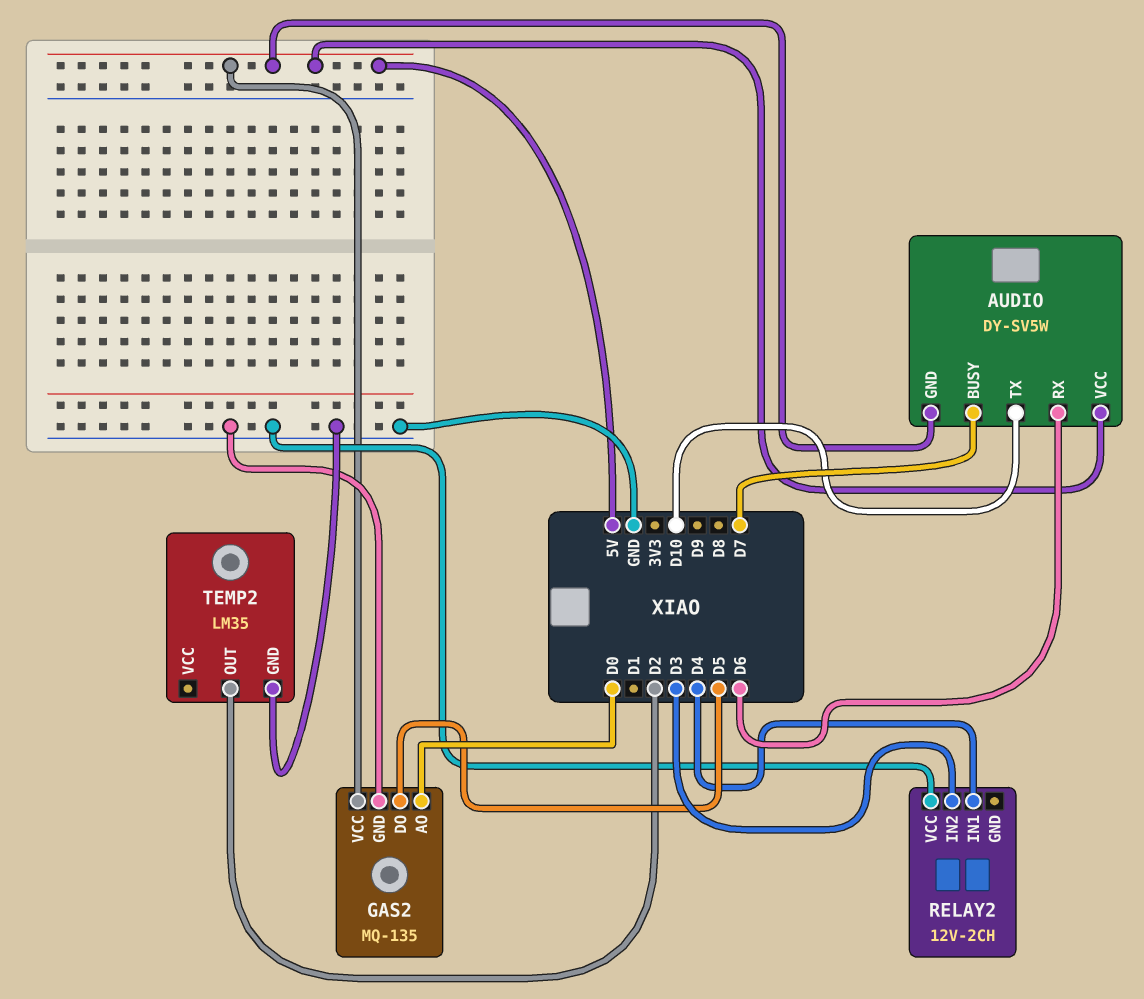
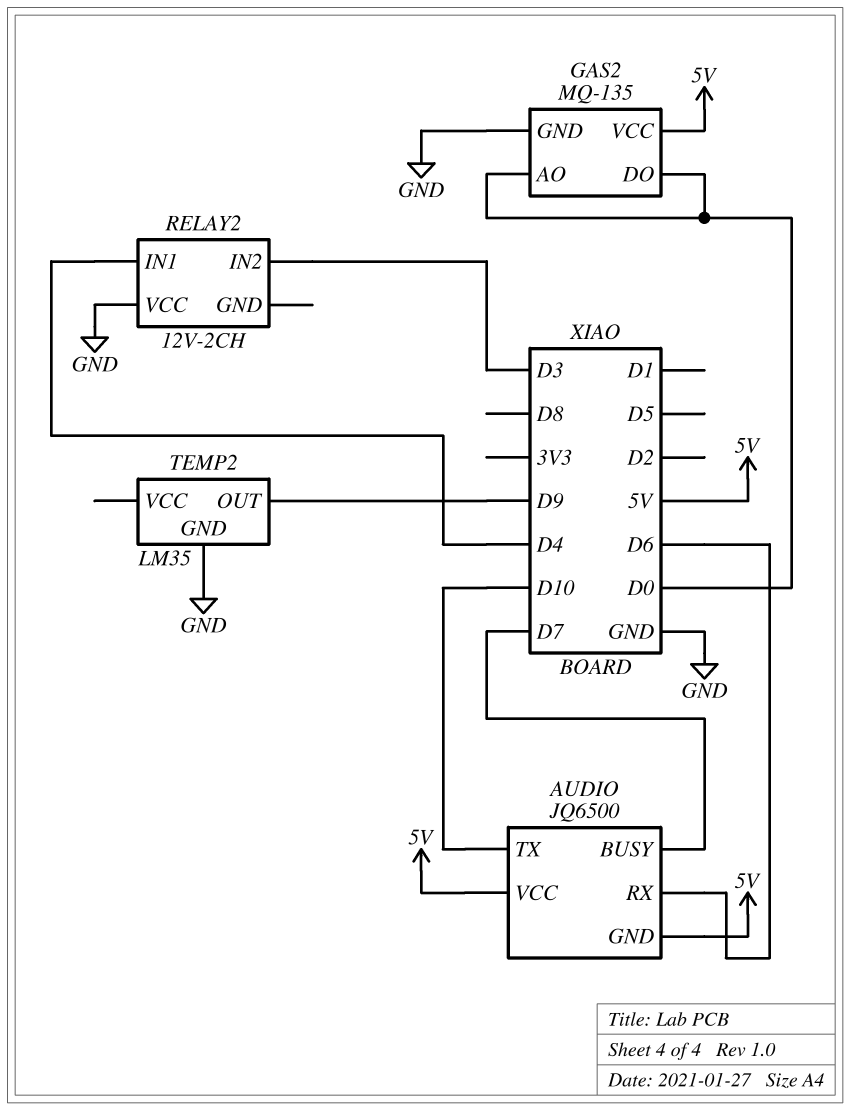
AUDIO: DY-SV5W -> JQ6500
GAS2 pin DO: D5 -> D0
TEMP2 pin OUT: D2 -> D9

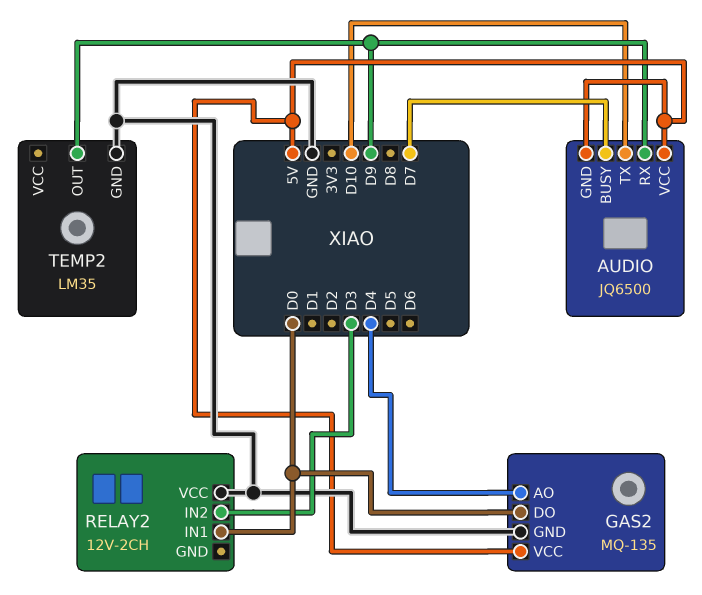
AUDIO pin RX: D6 -> D9
GAS2 pin AO: D0 -> D4
RELAY2 pin IN1: D4 -> D0

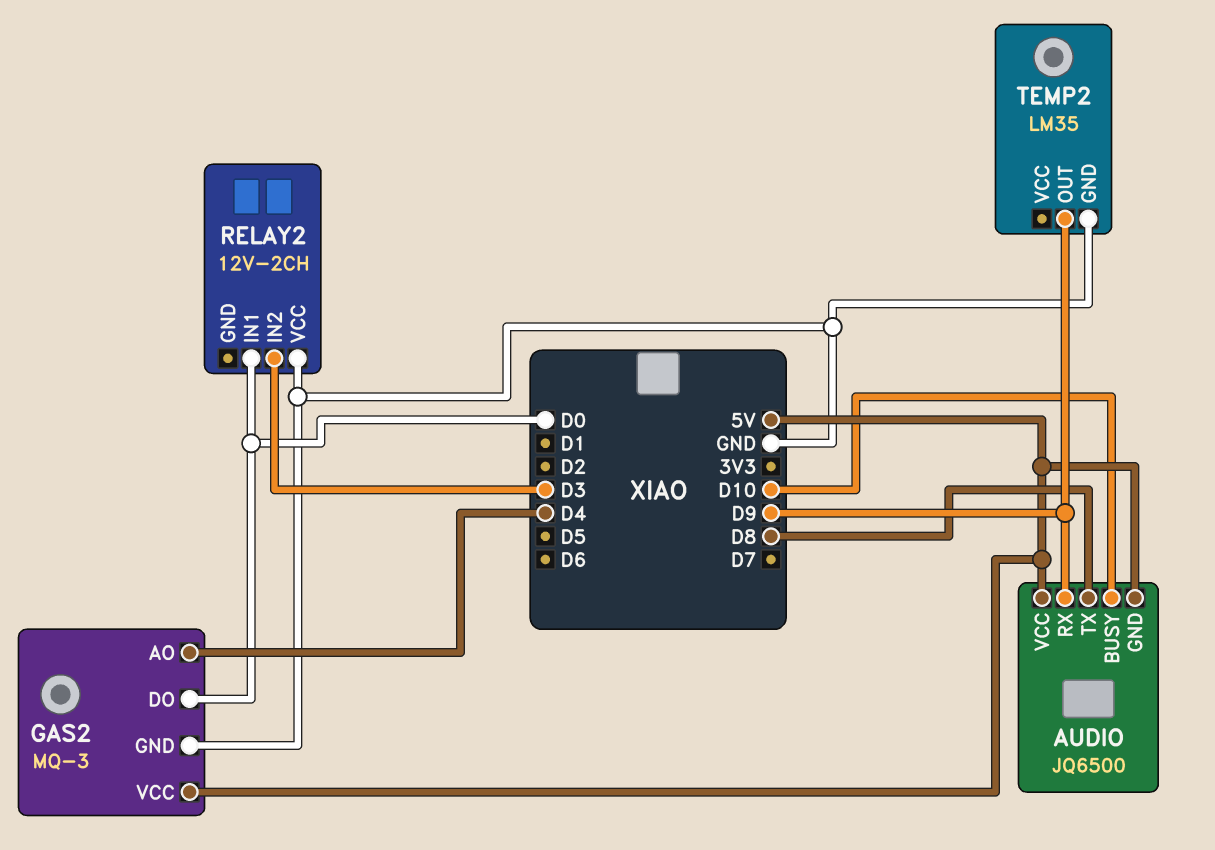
AUDIO pin BUSY: D7 -> D10
AUDIO pin TX: D10 -> D8
GAS2: MQ-135 -> MQ-3

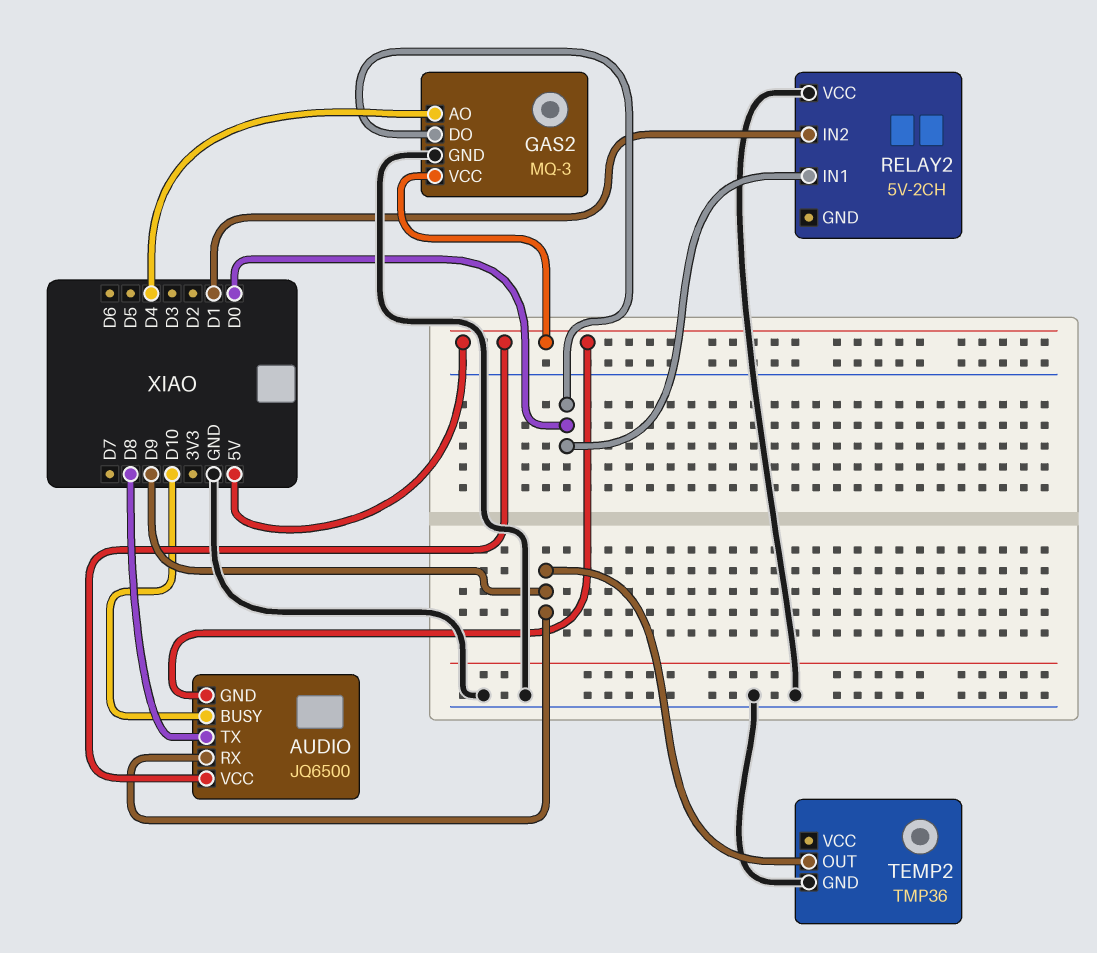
RELAY2: 12V-2CH -> 5V-2CH
RELAY2 pin IN2: D3 -> D1
TEMP2: LM35 -> TMP36

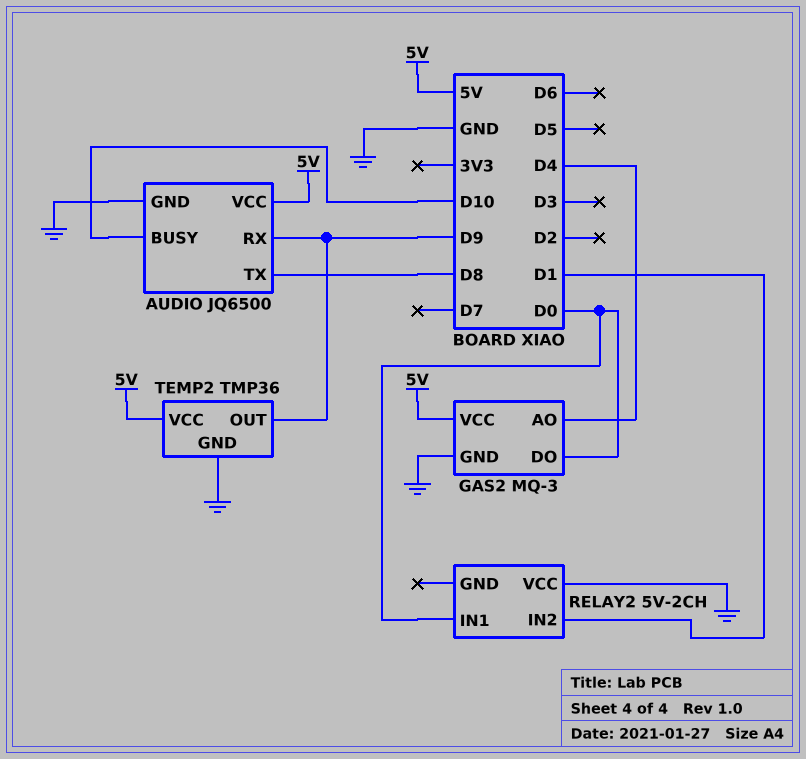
AUDIO pin GND: 5V -> GND
TEMP2 pin VCC: none -> 5V

